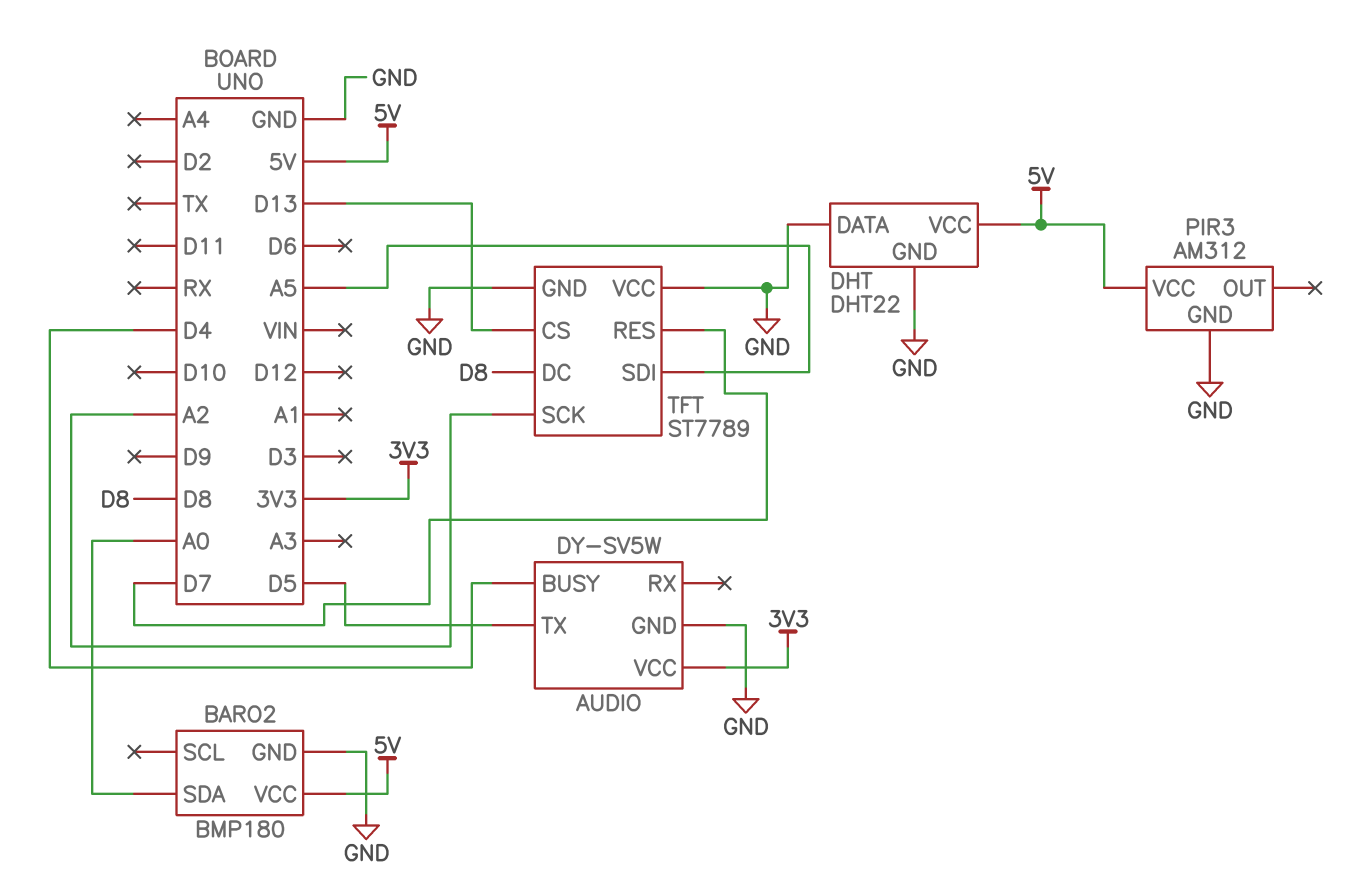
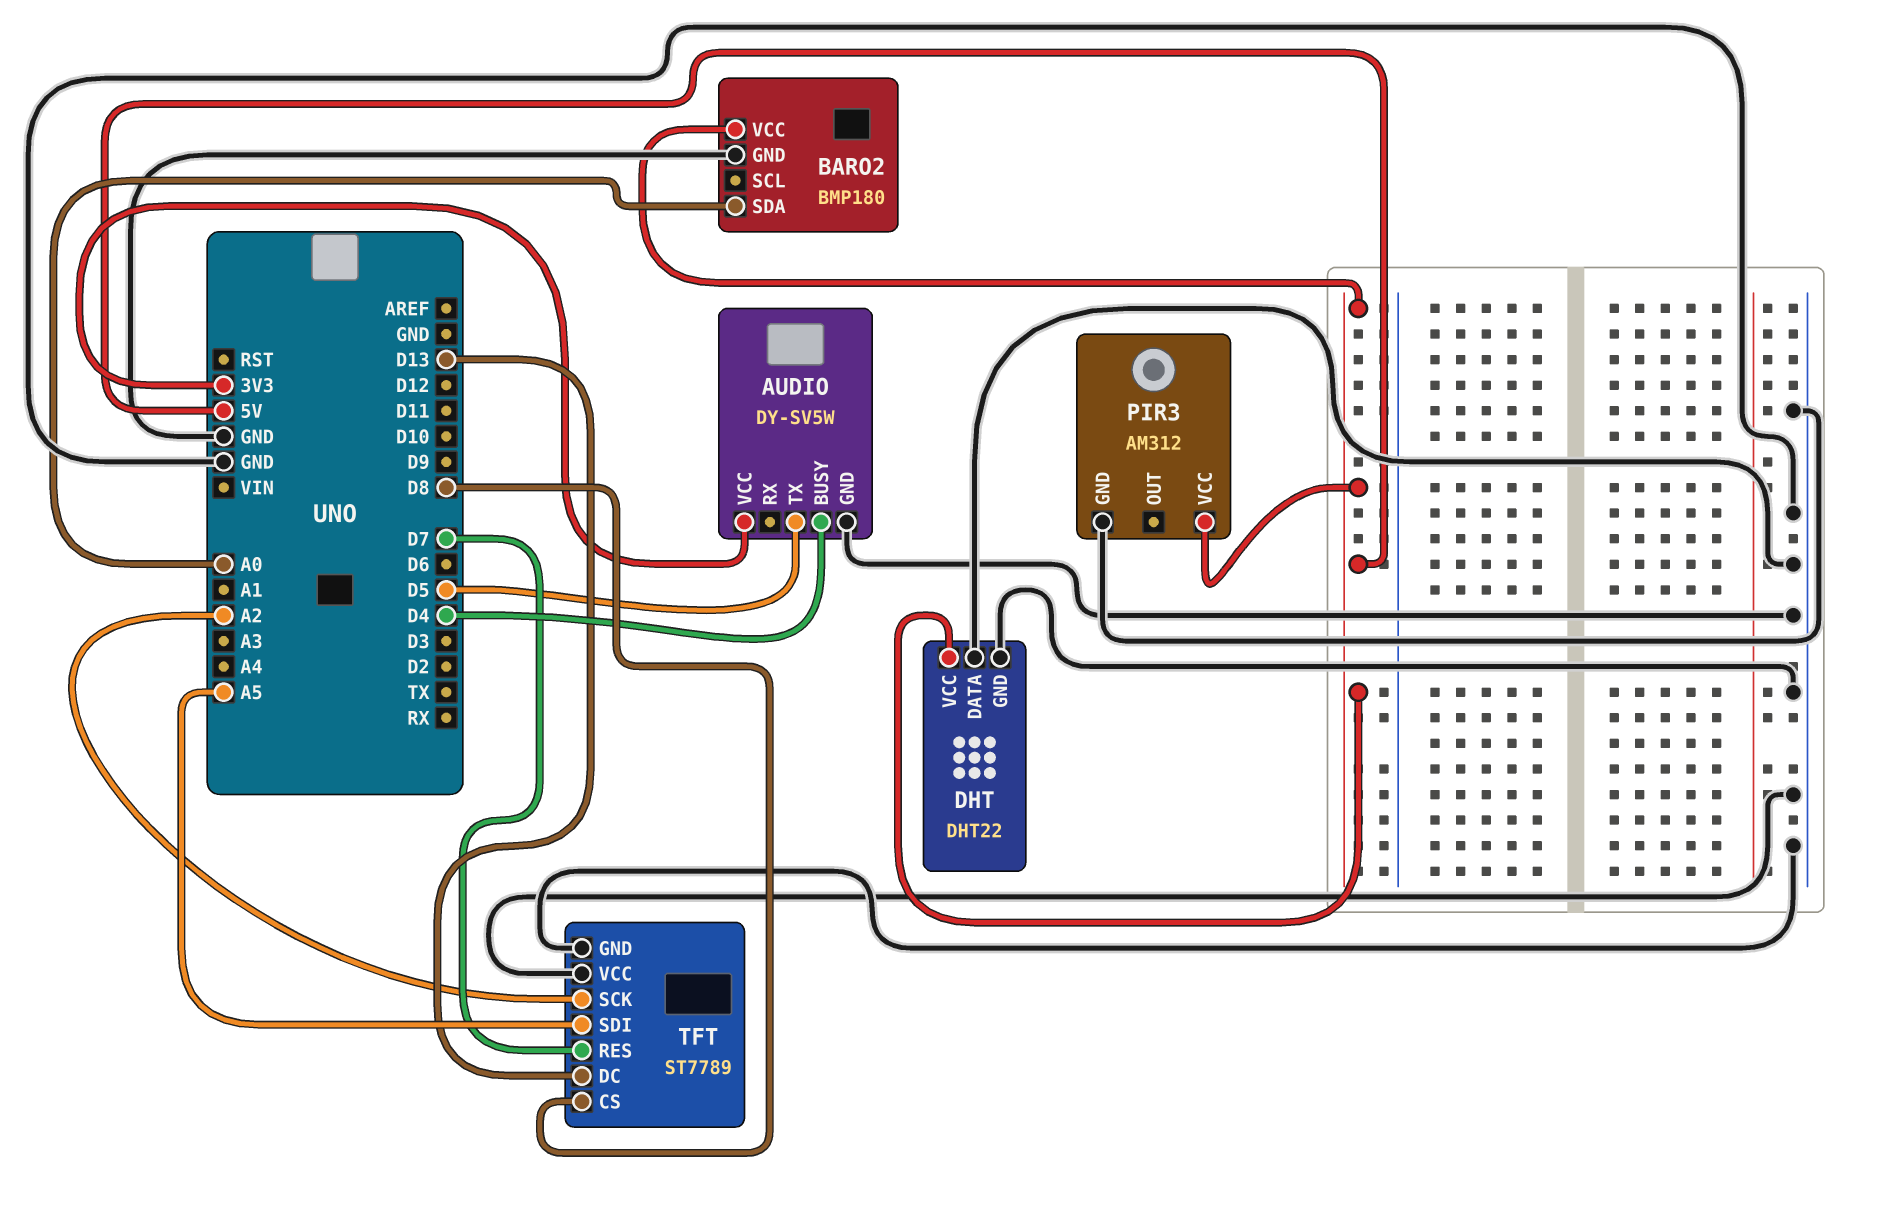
TFT pin CS: D13 -> D8
TFT pin DC: D8 -> D13

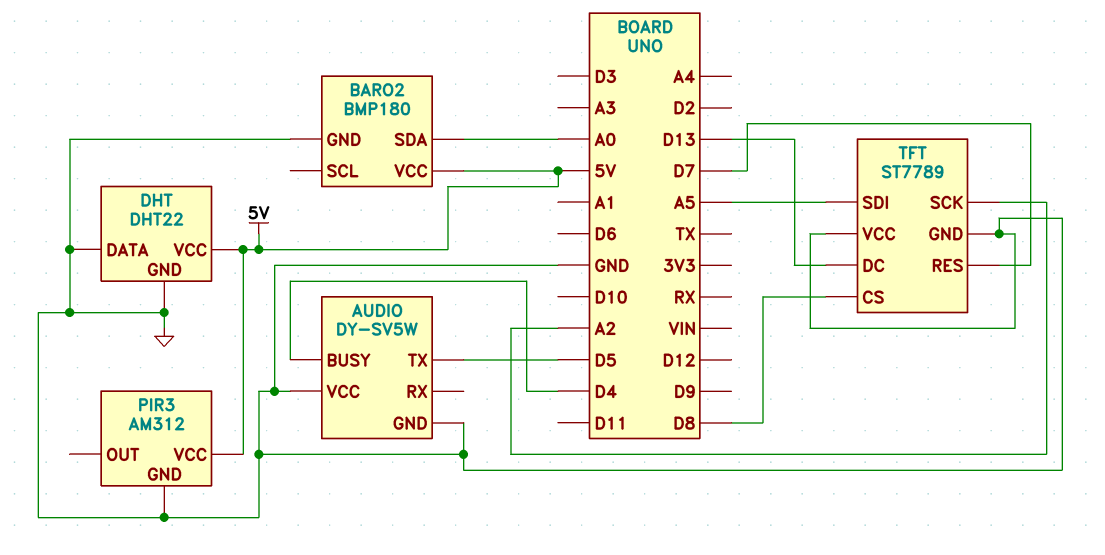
AUDIO pin VCC: 3V3 -> GND

